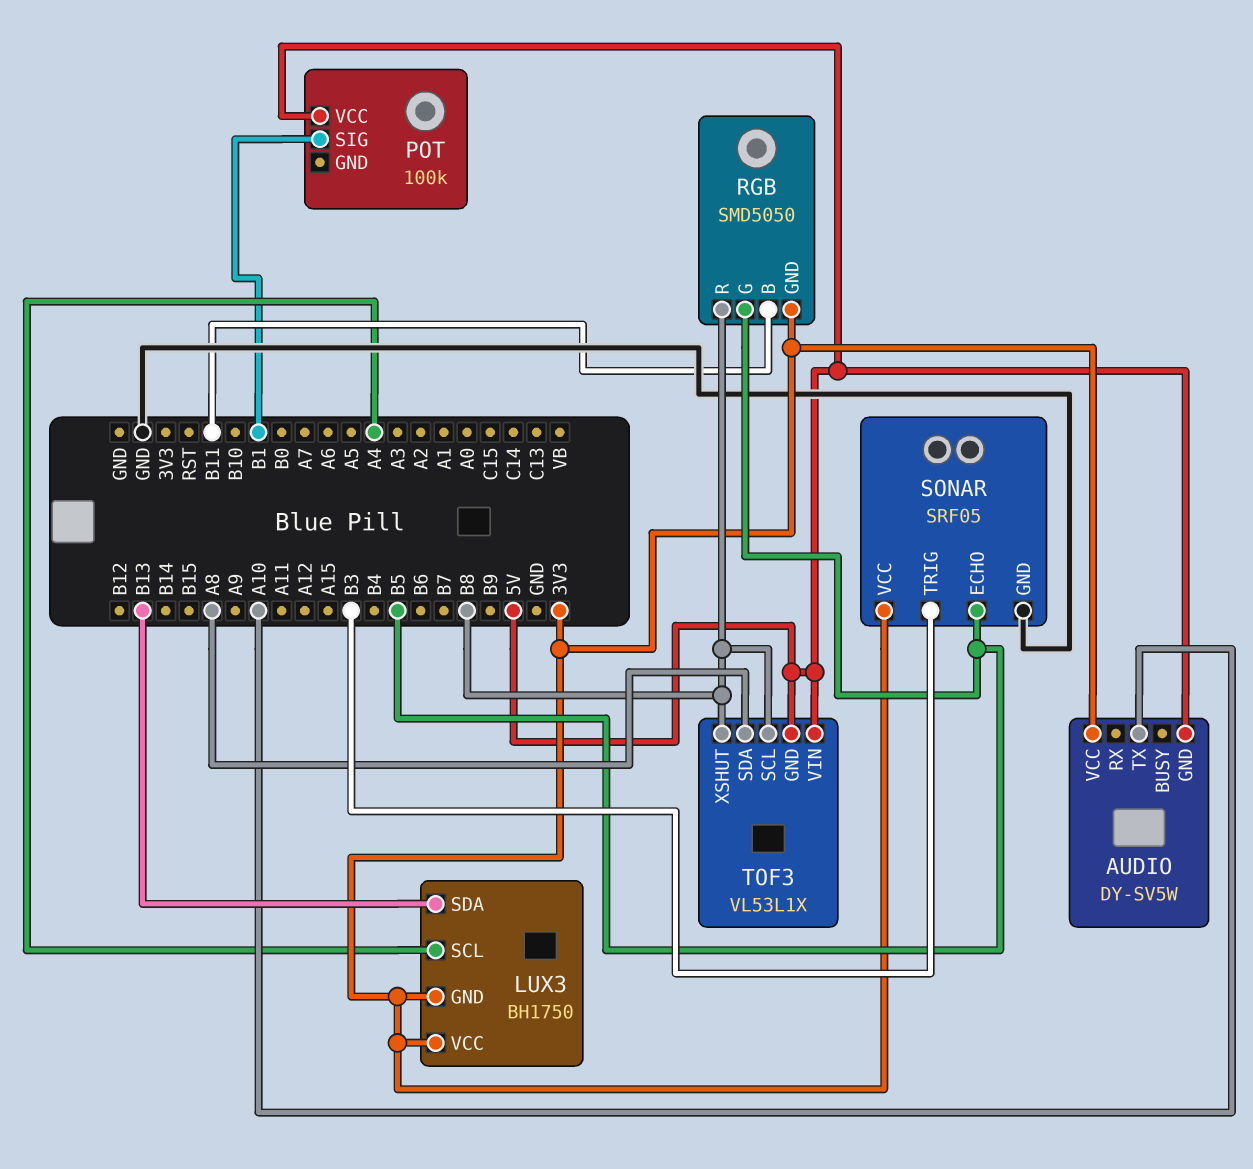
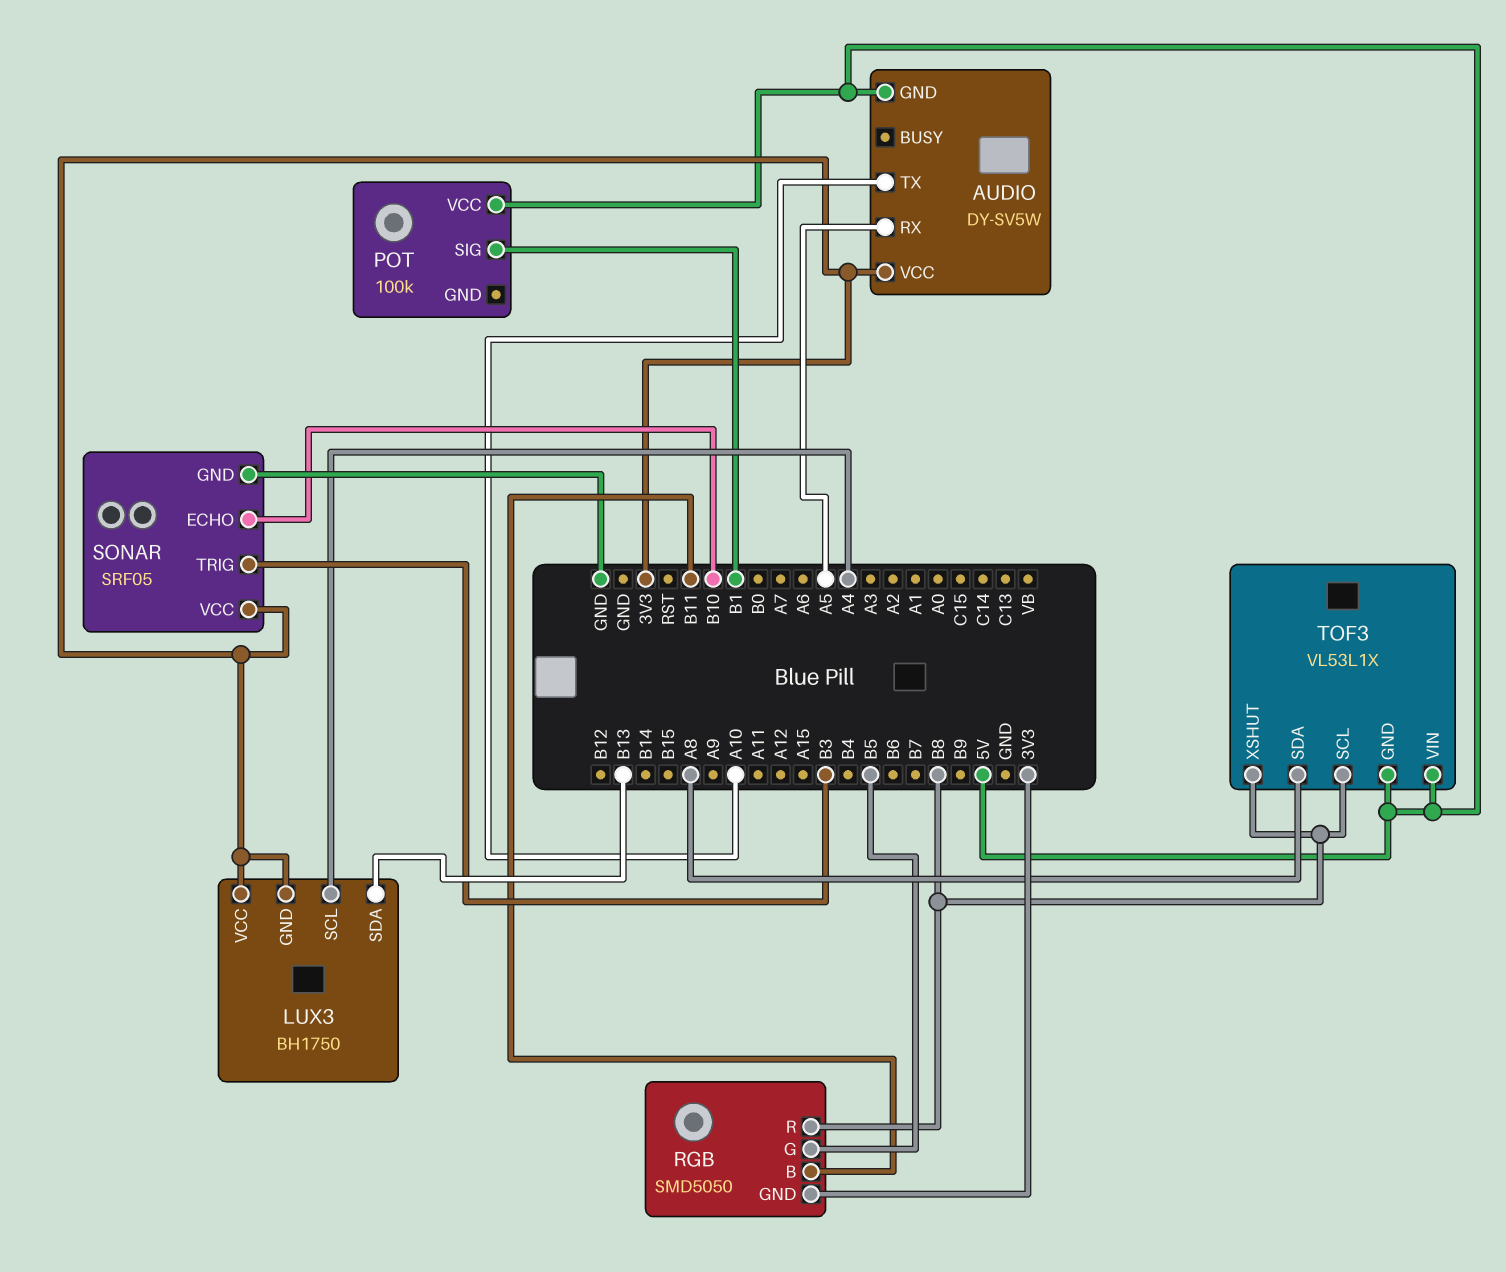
AUDIO pin RX: none -> A5
SONAR pin ECHO: B5 -> B10

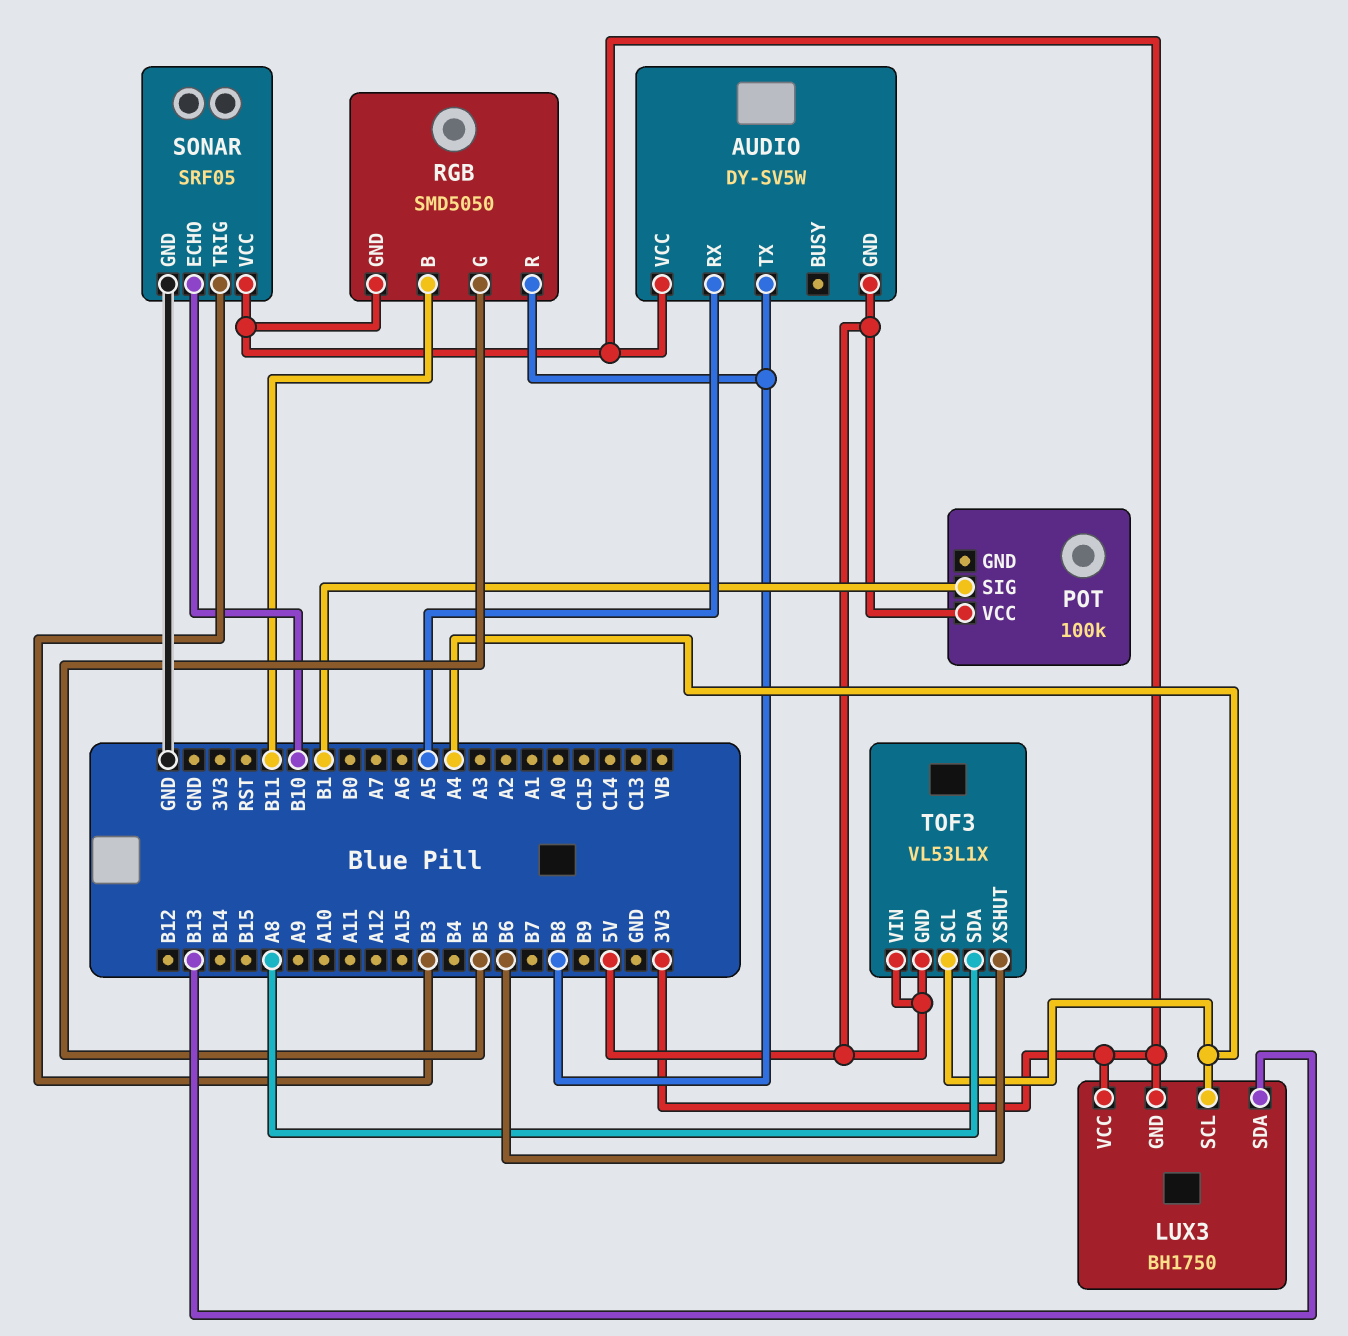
AUDIO pin TX: A10 -> B8
TOF3 pin SCL: B8 -> A4
TOF3 pin XSHUT: B8 -> B6

